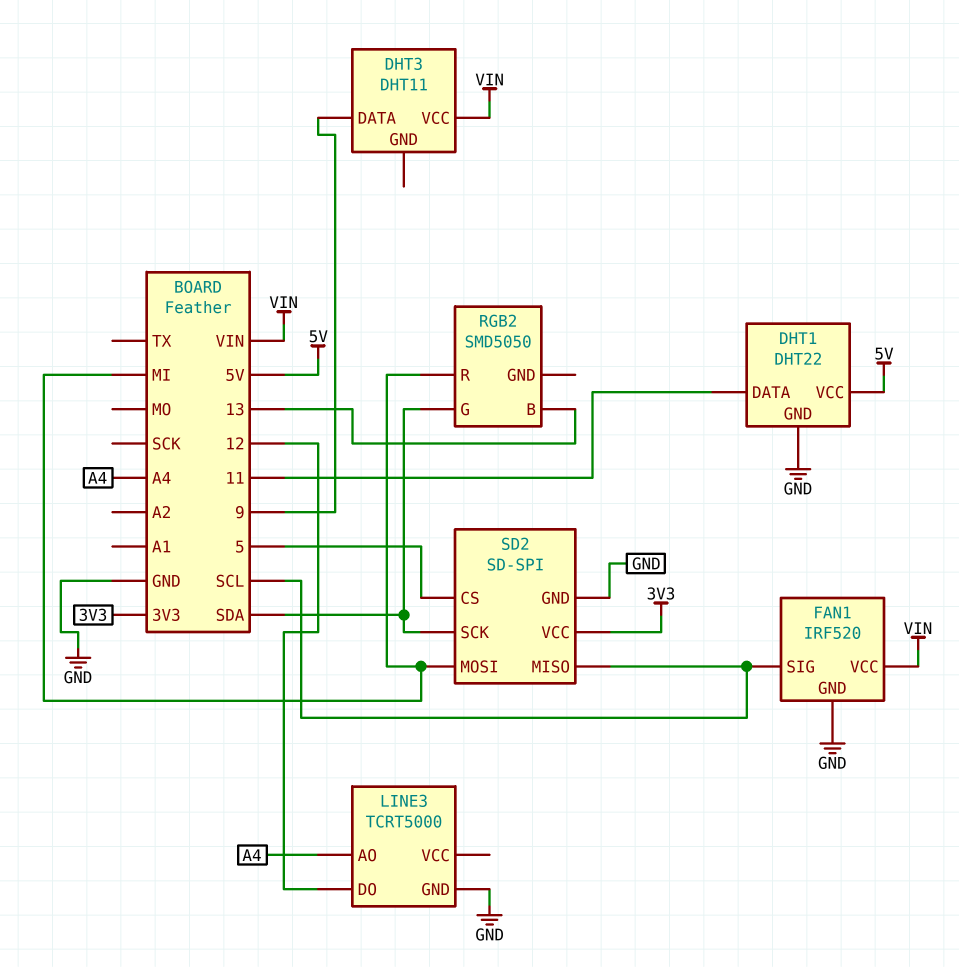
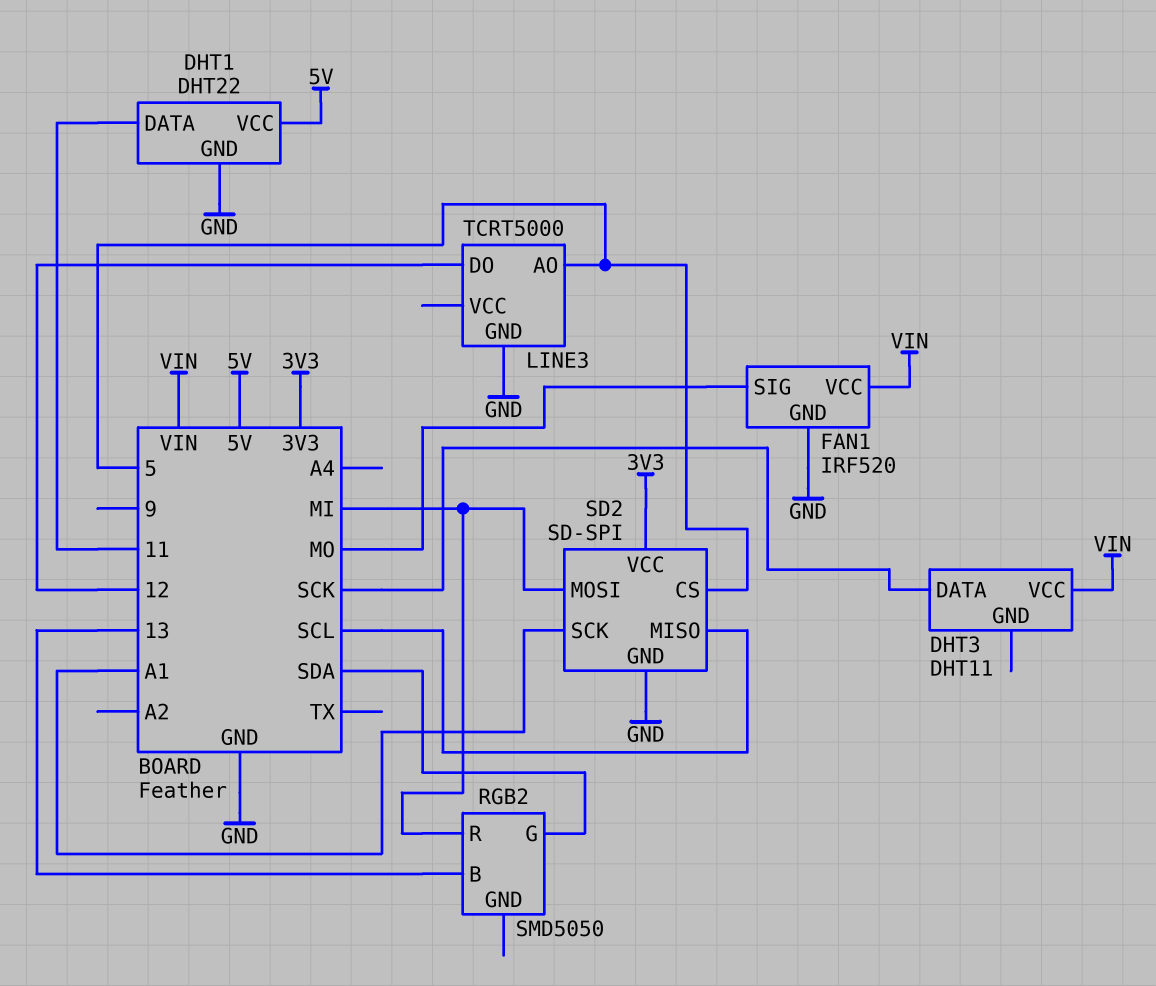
DHT3 pin DATA: 9 -> SCK
FAN1 pin SIG: SCL -> MO
LINE3 pin AO: A4 -> 5
SD2 pin SCK: SDA -> A1

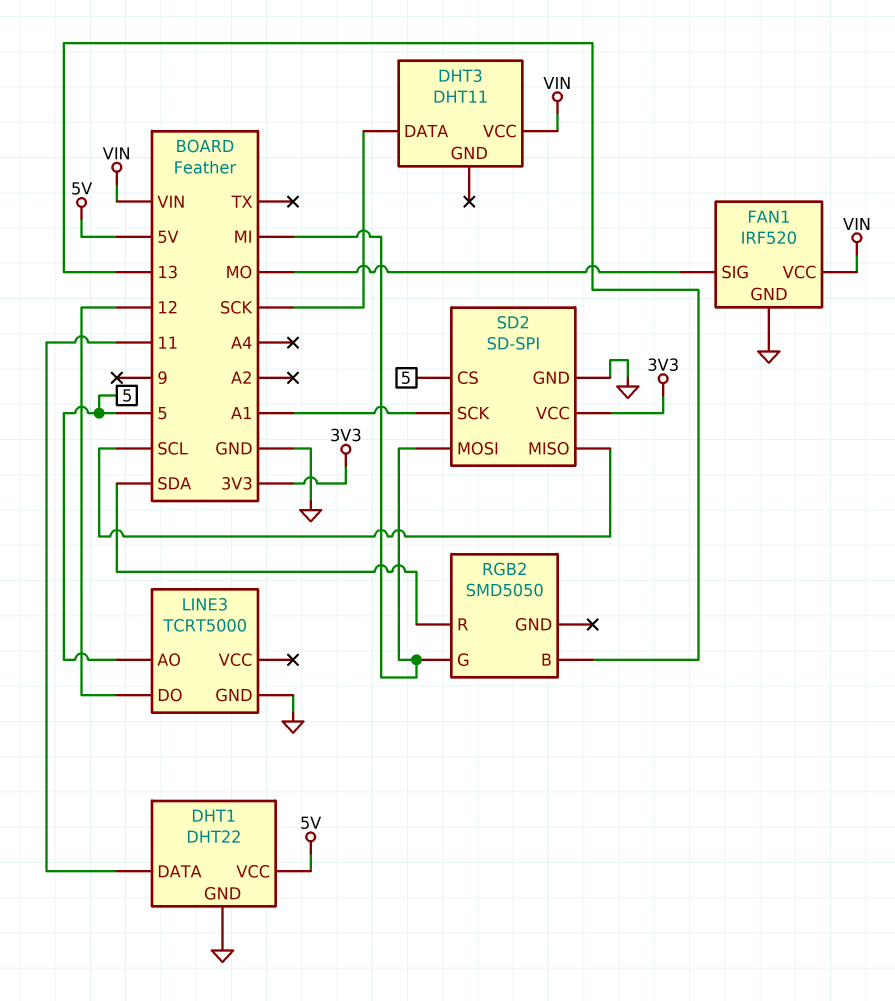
RGB2 pin G: SDA -> MI
RGB2 pin R: MI -> SDA

